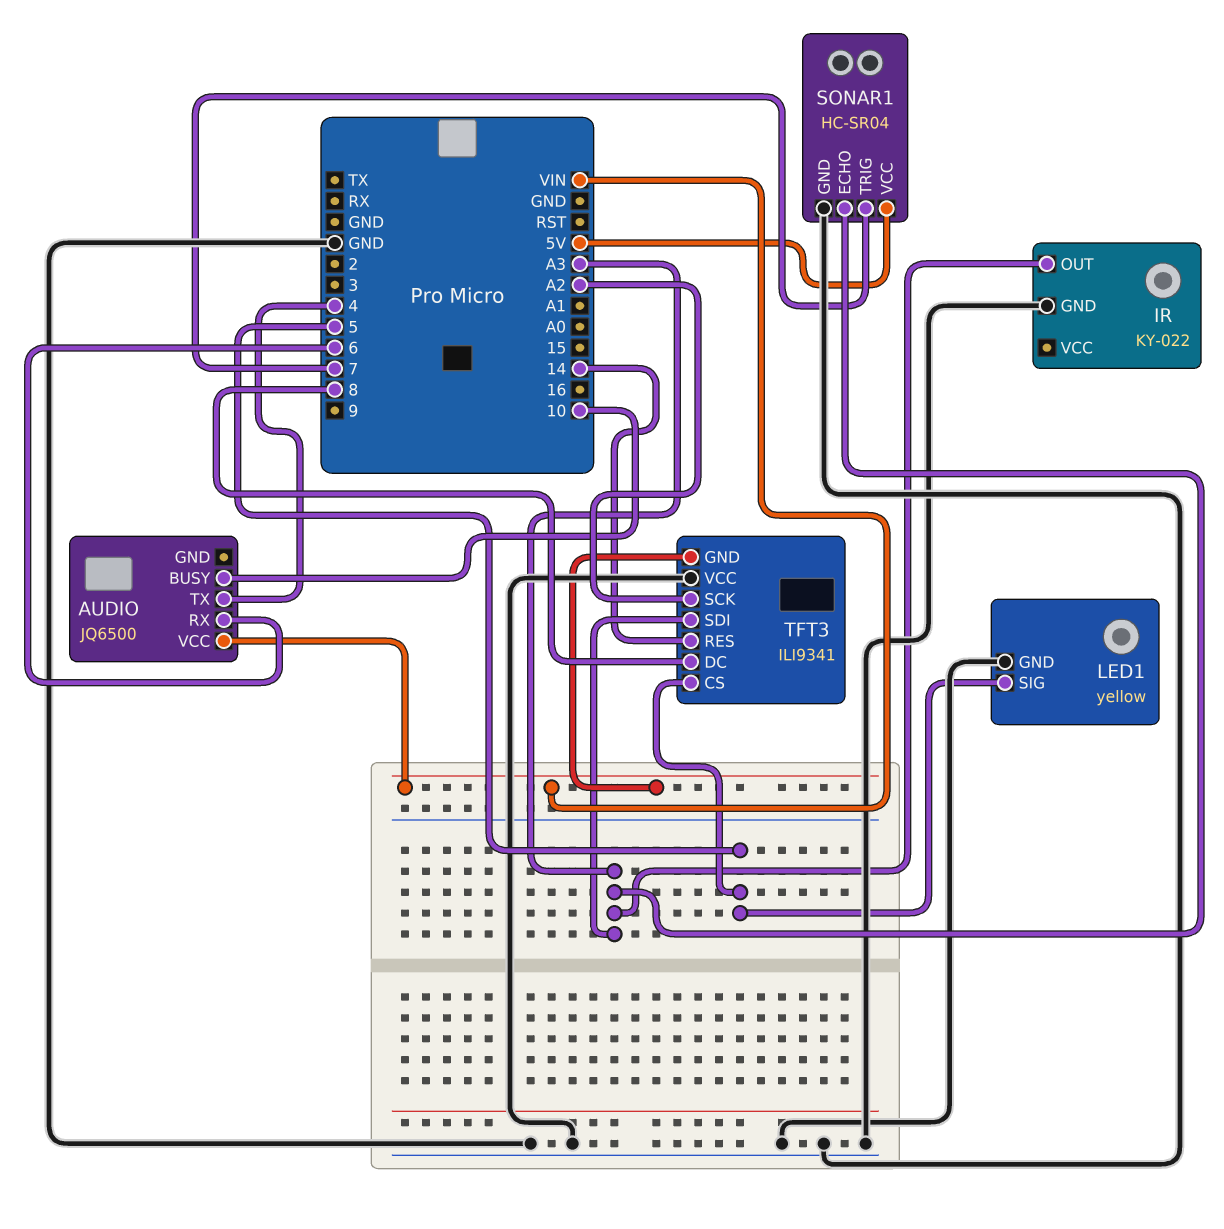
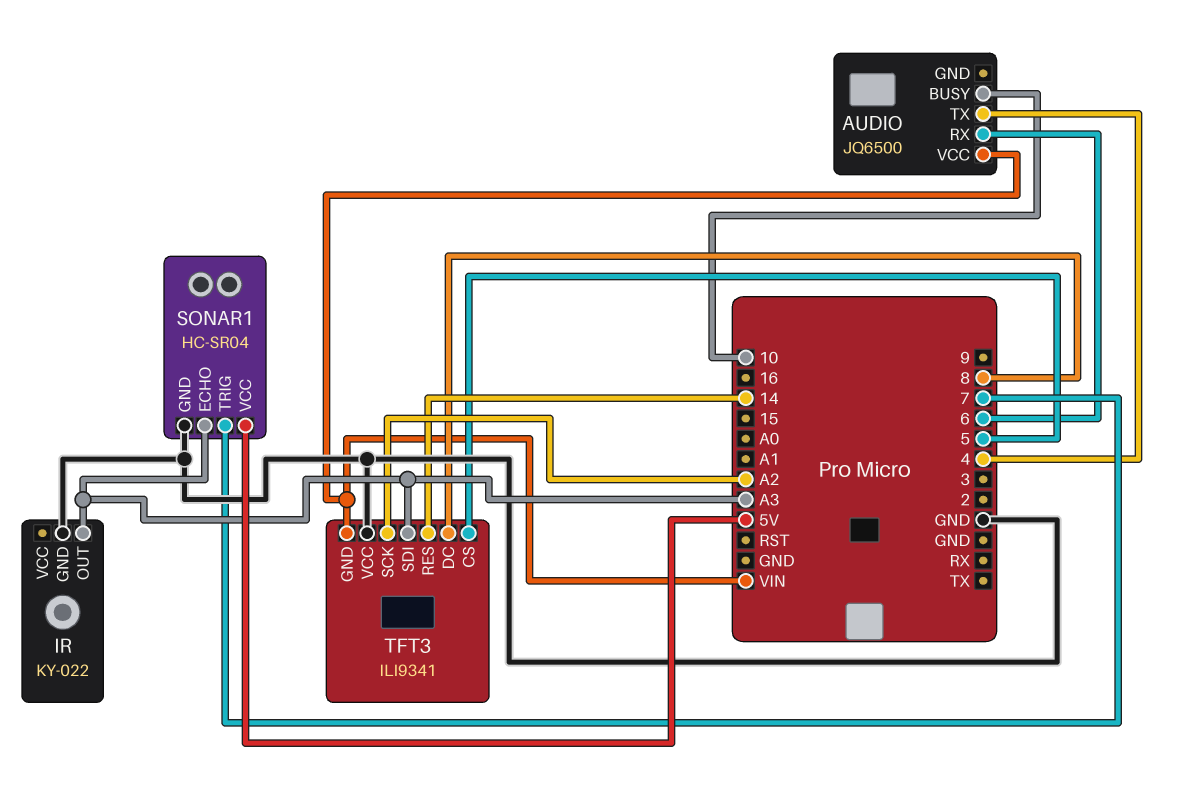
LED1: yellow -> none
LED1 pin GND: GND -> none
LED1 pin SIG: 5 -> none

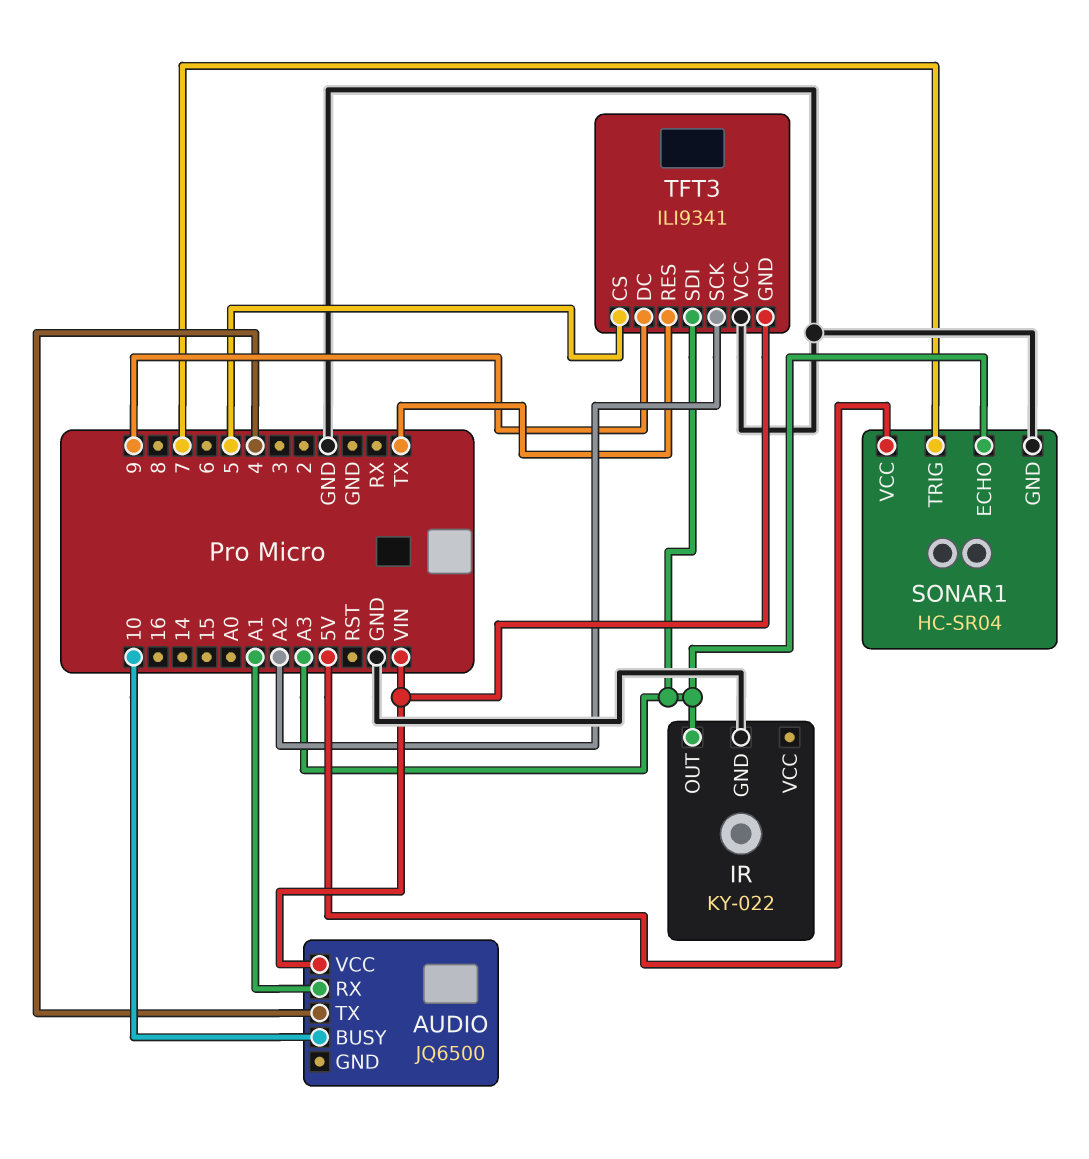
AUDIO pin RX: 6 -> A1
TFT3 pin DC: 8 -> 9
TFT3 pin RES: 14 -> TX

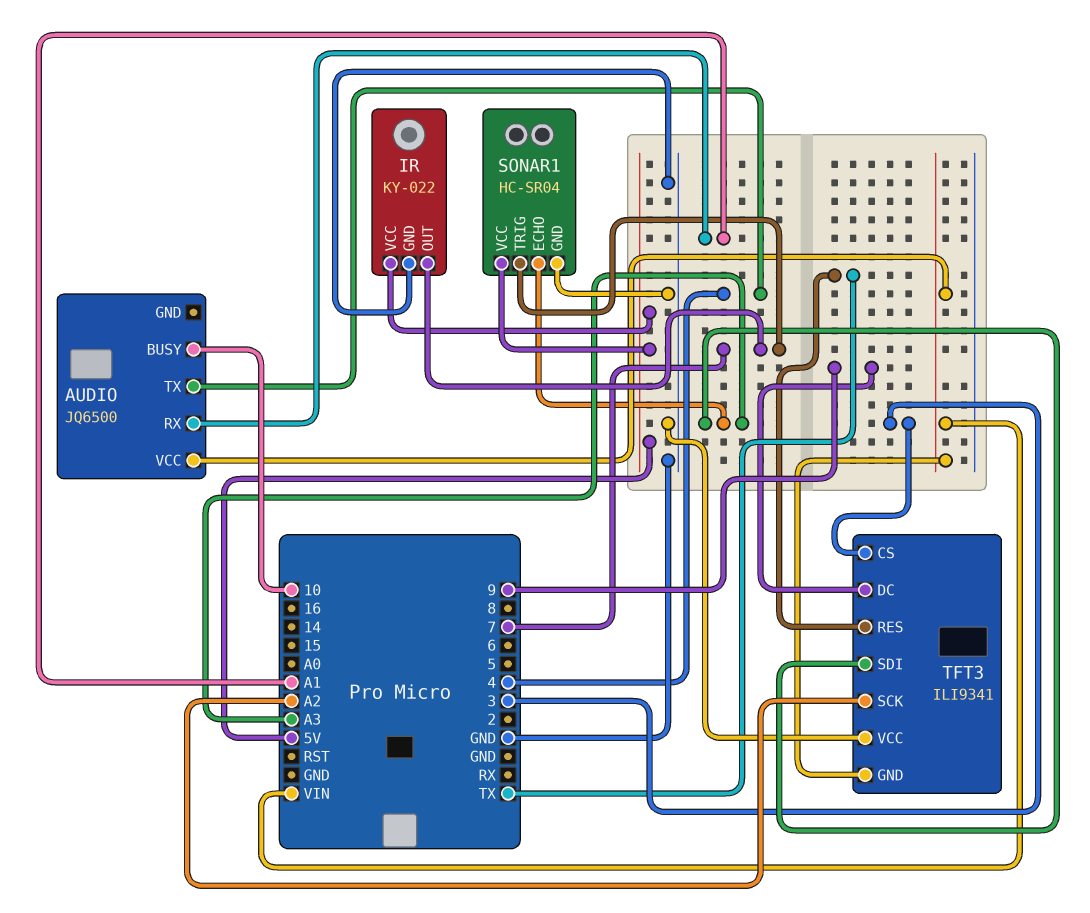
IR pin OUT: A3 -> 7
IR pin VCC: none -> 5V
TFT3 pin CS: 5 -> 3

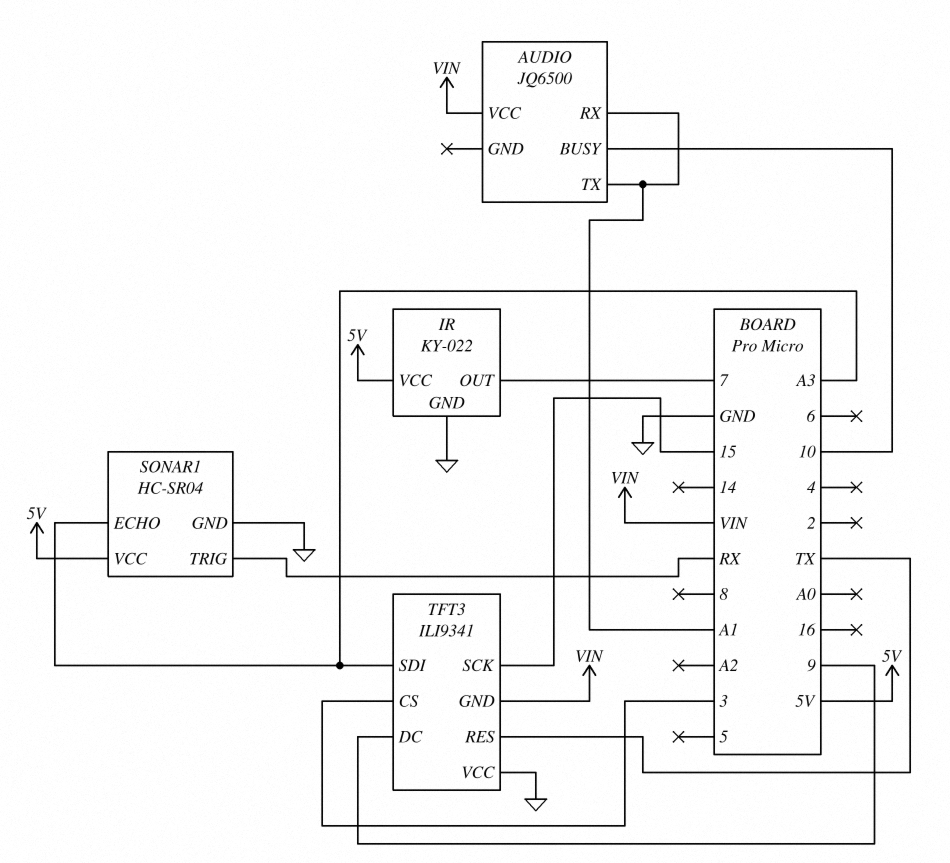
AUDIO pin TX: 4 -> A1
SONAR1 pin TRIG: 7 -> RX
TFT3 pin SCK: A2 -> 15

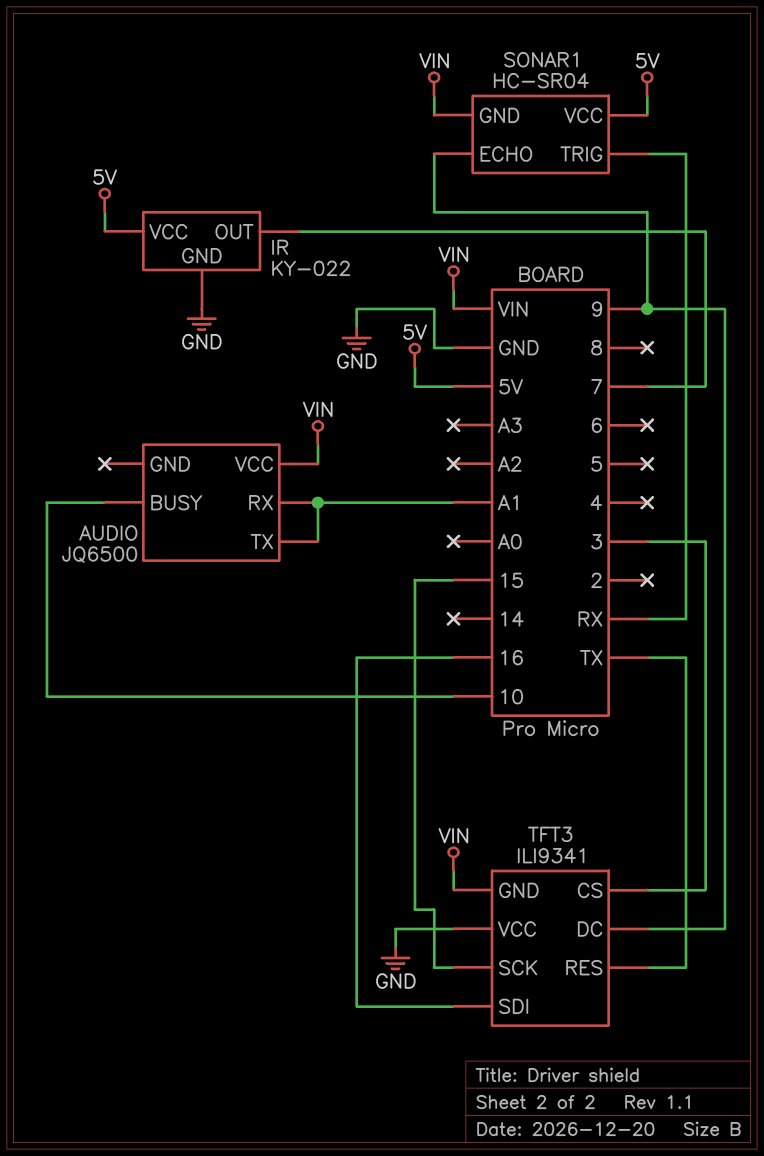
SONAR1 pin ECHO: A3 -> 9
SONAR1 pin GND: GND -> VIN
TFT3 pin SDI: A3 -> 16

